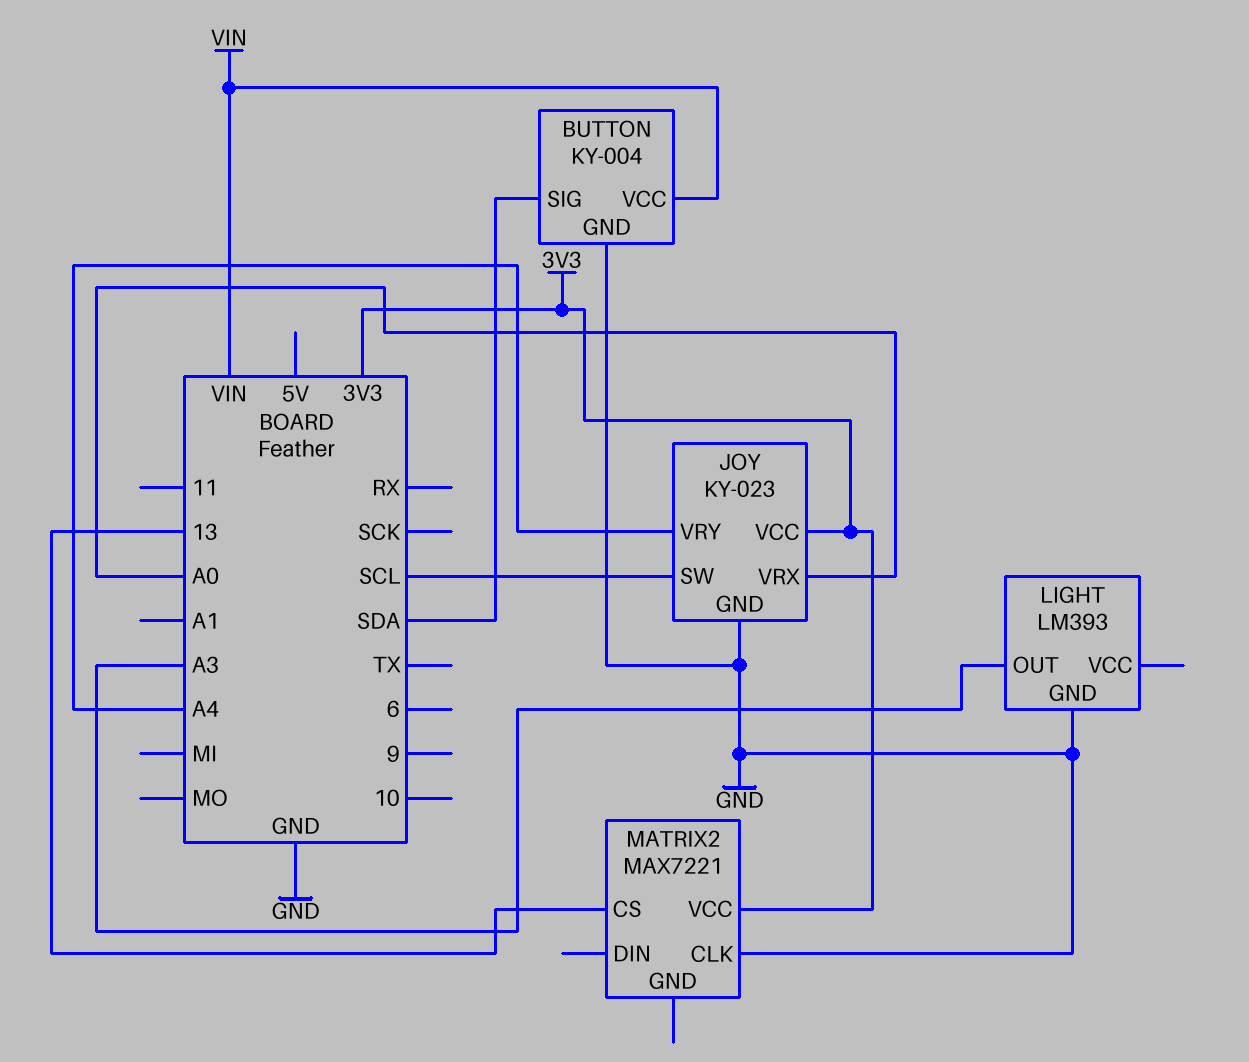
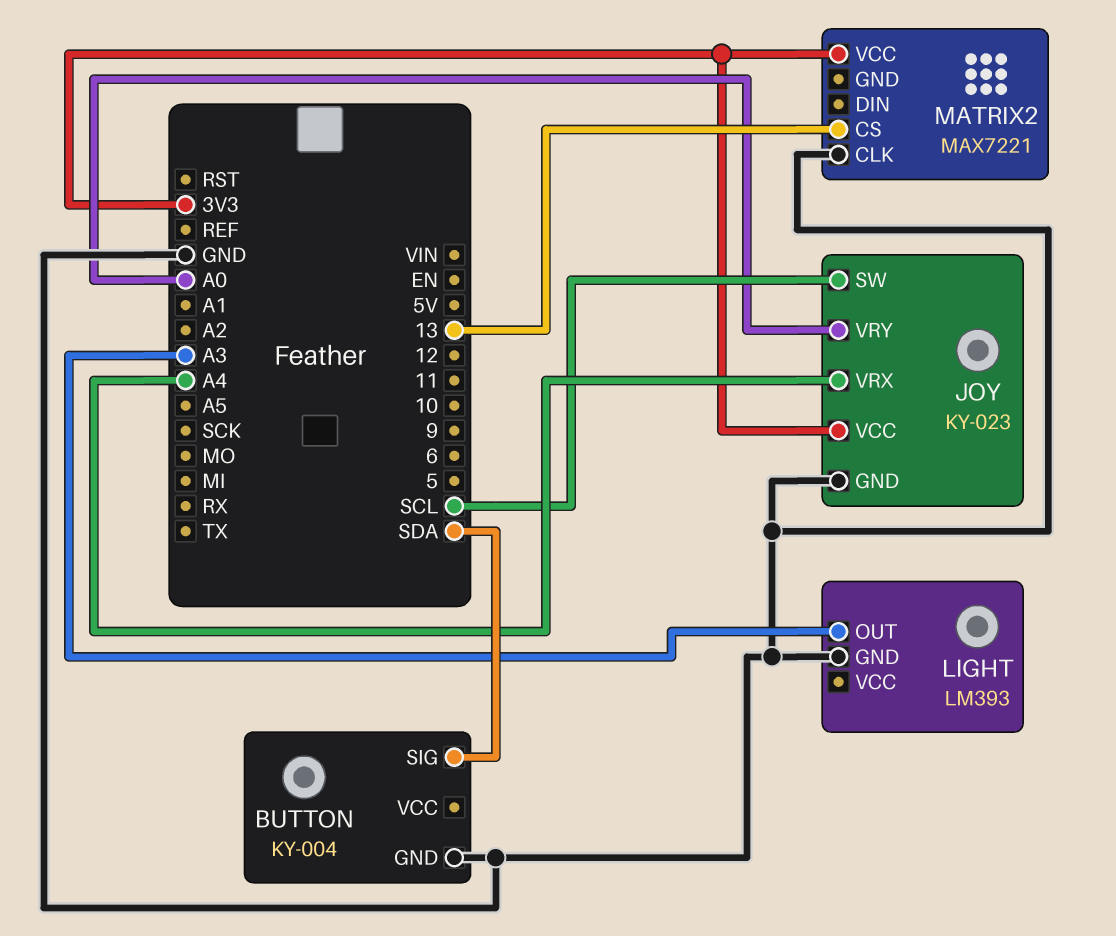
BUTTON pin VCC: VIN -> none
JOY pin VRX: A0 -> A4
JOY pin VRY: A4 -> A0

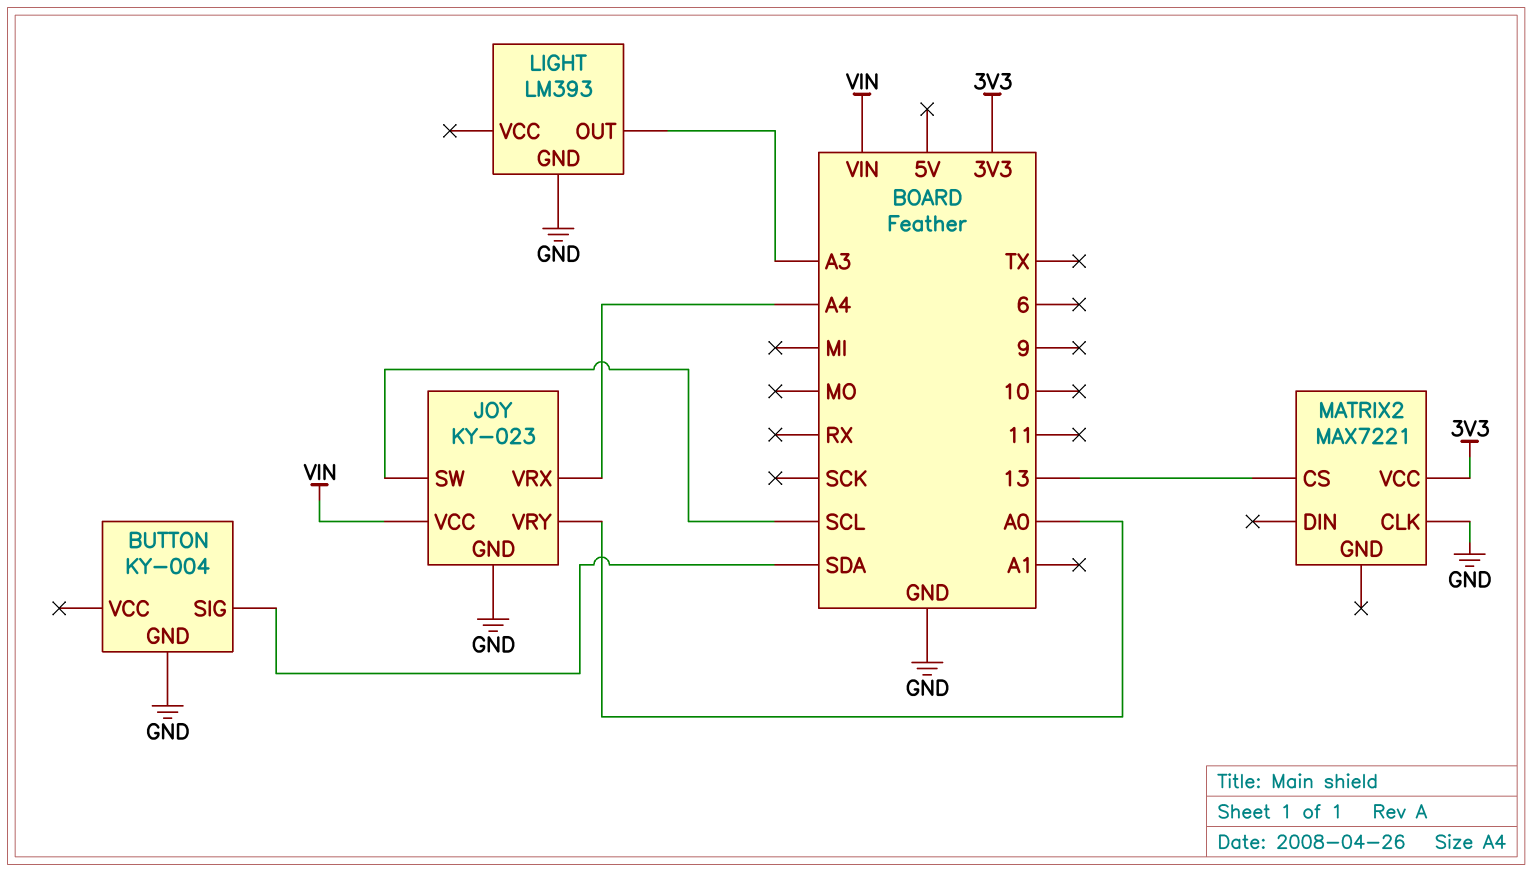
JOY pin VCC: 3V3 -> VIN

